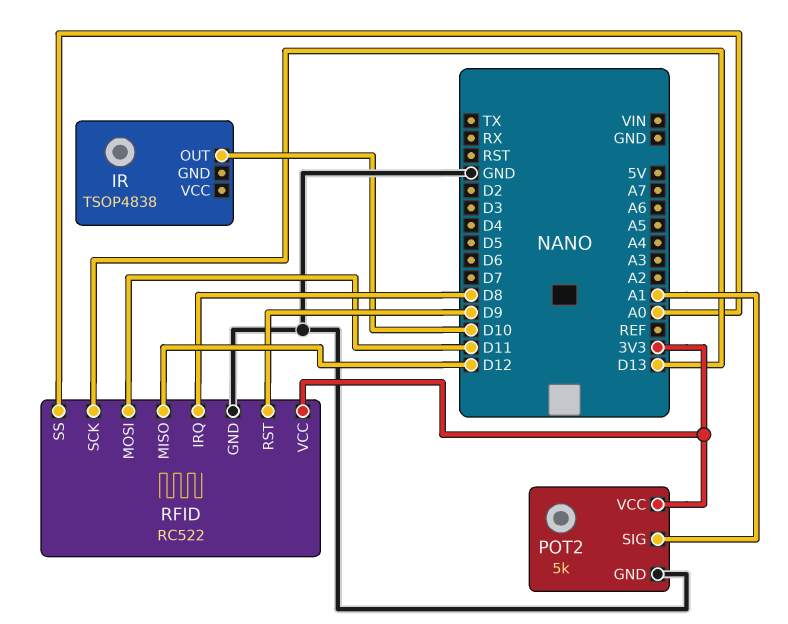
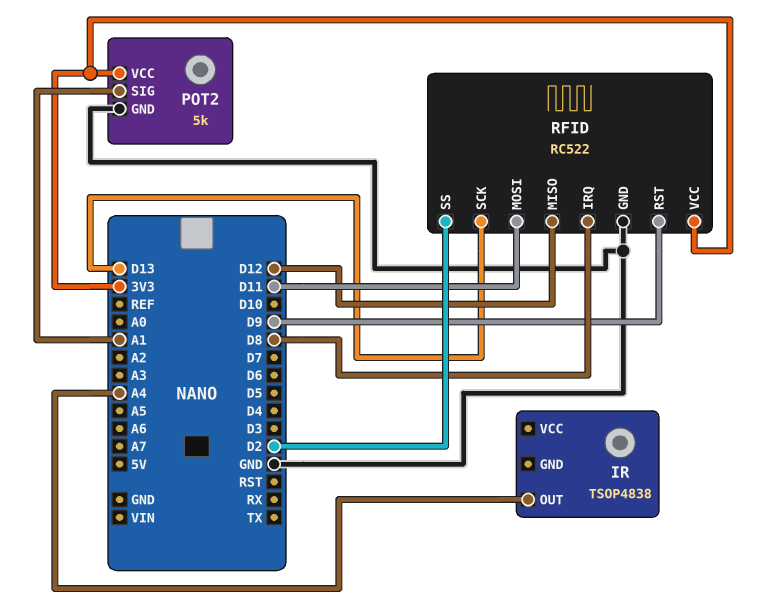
IR pin OUT: D10 -> A4
RFID pin SS: A0 -> D2

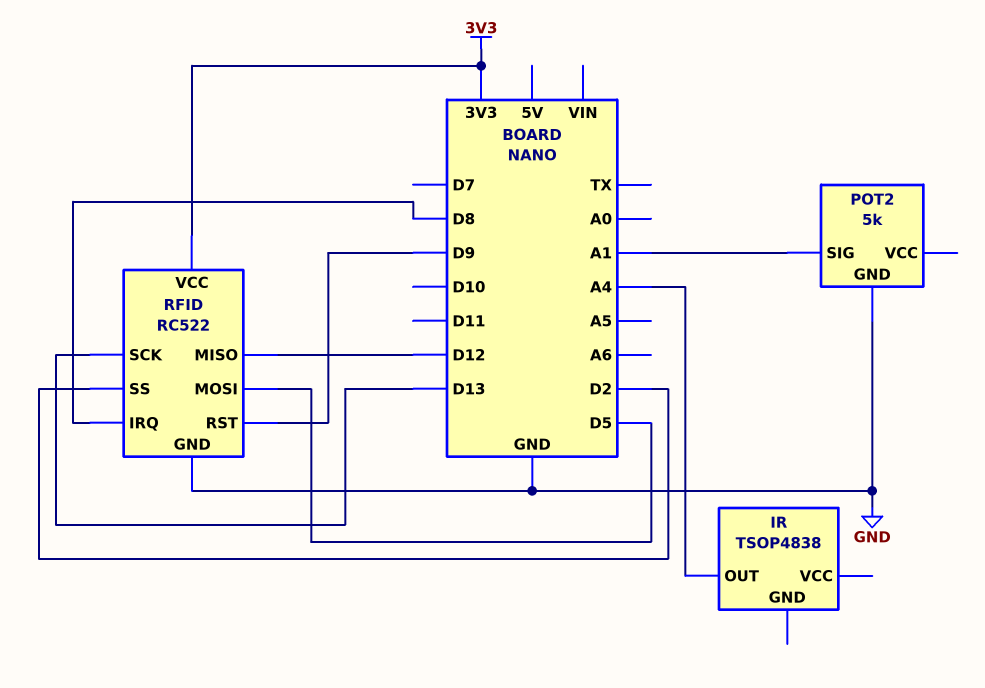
POT2 pin VCC: 3V3 -> none
RFID pin MOSI: D11 -> D5

